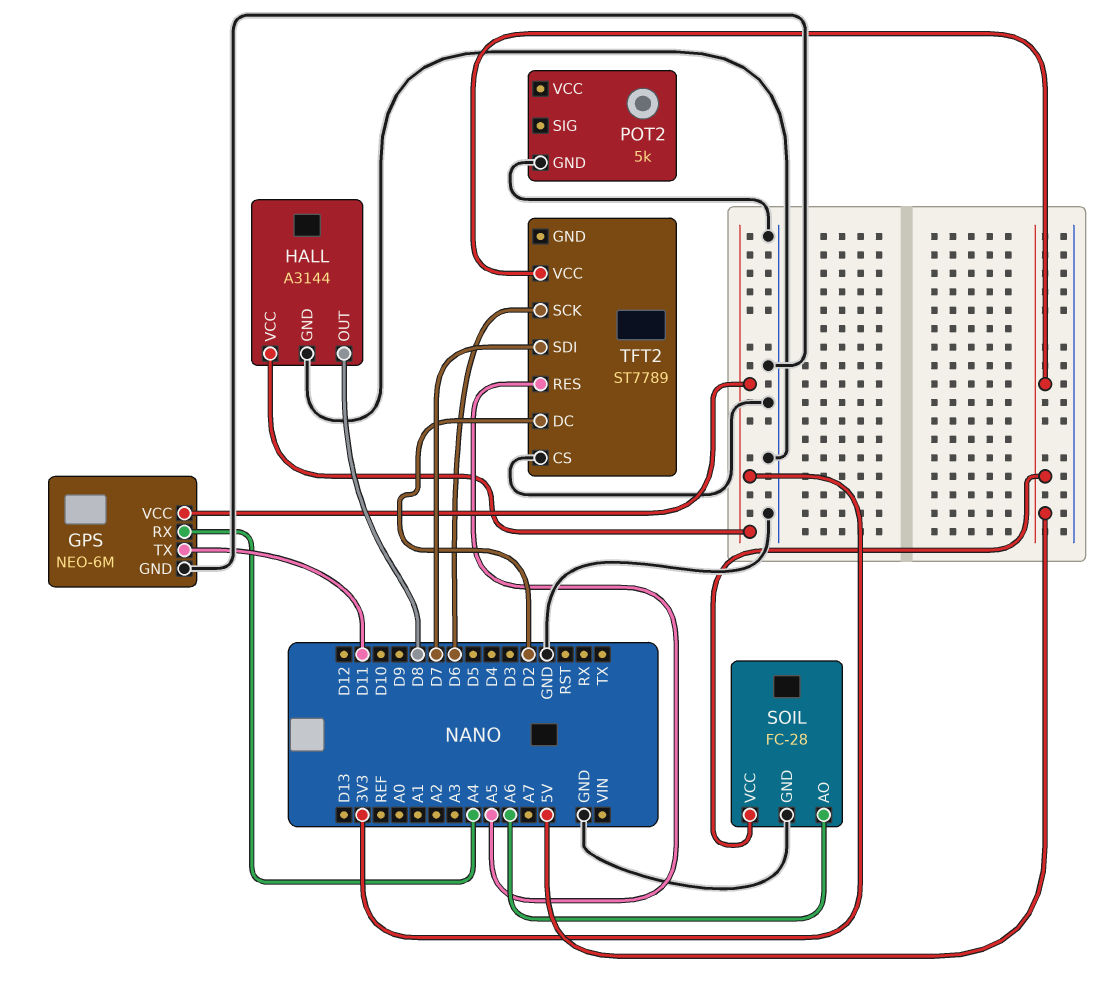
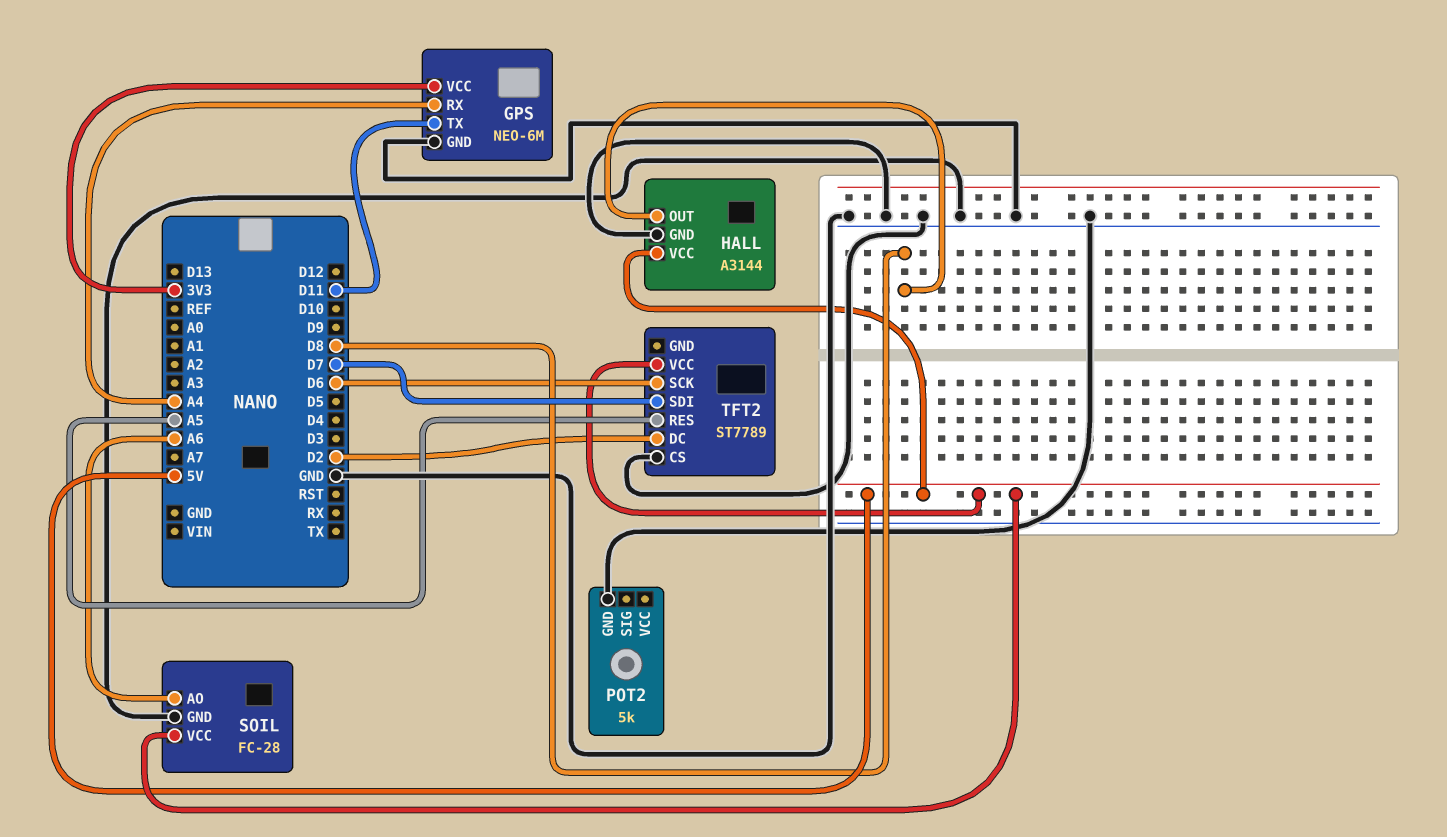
HALL pin VCC: 3V3 -> 5V

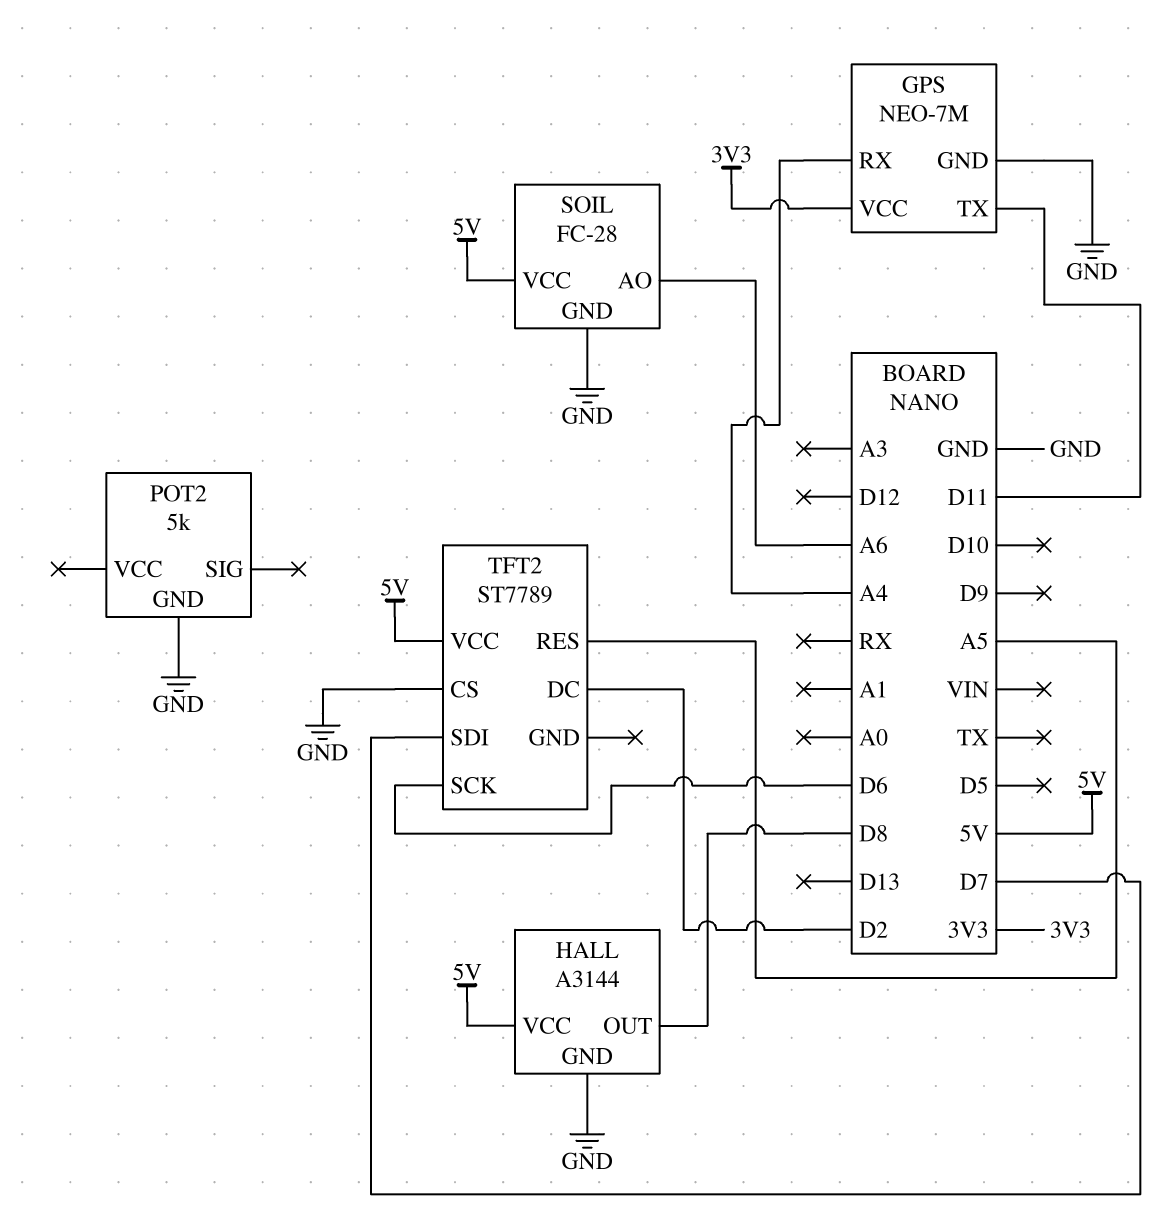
GPS: NEO-6M -> NEO-7M

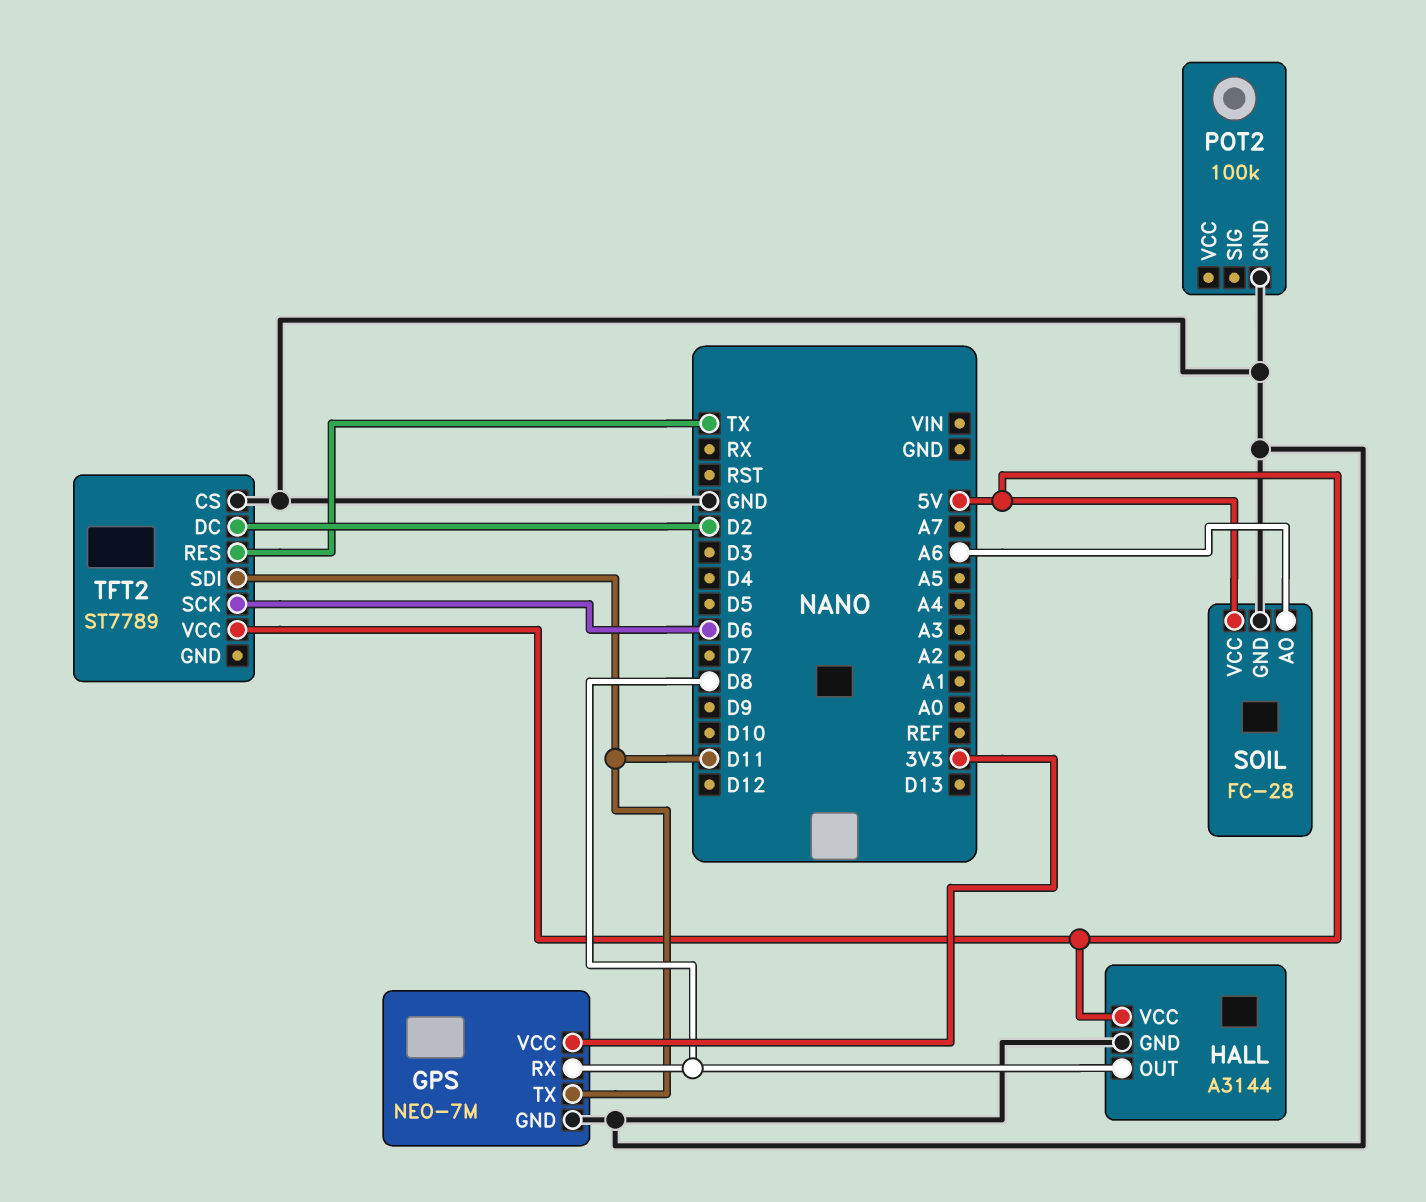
GPS pin RX: A4 -> D8
POT2: 5k -> 100k
TFT2 pin RES: A5 -> TX
TFT2 pin SDI: D7 -> D11

